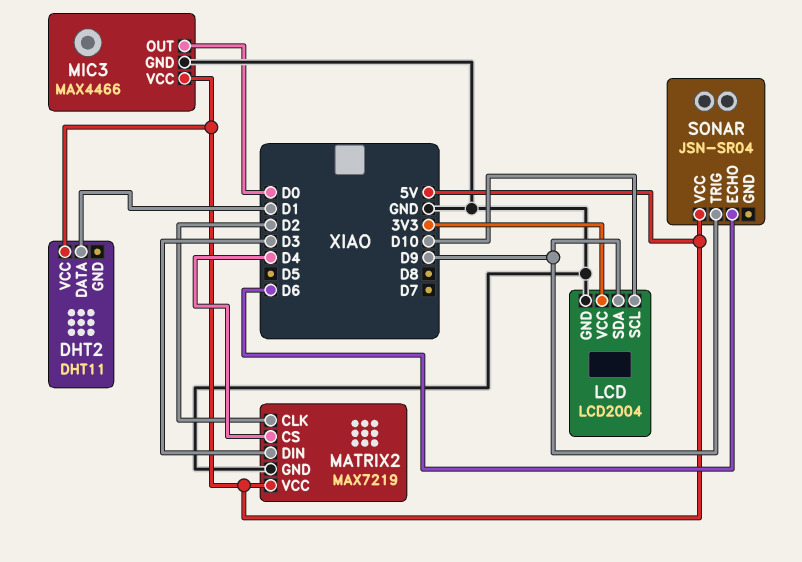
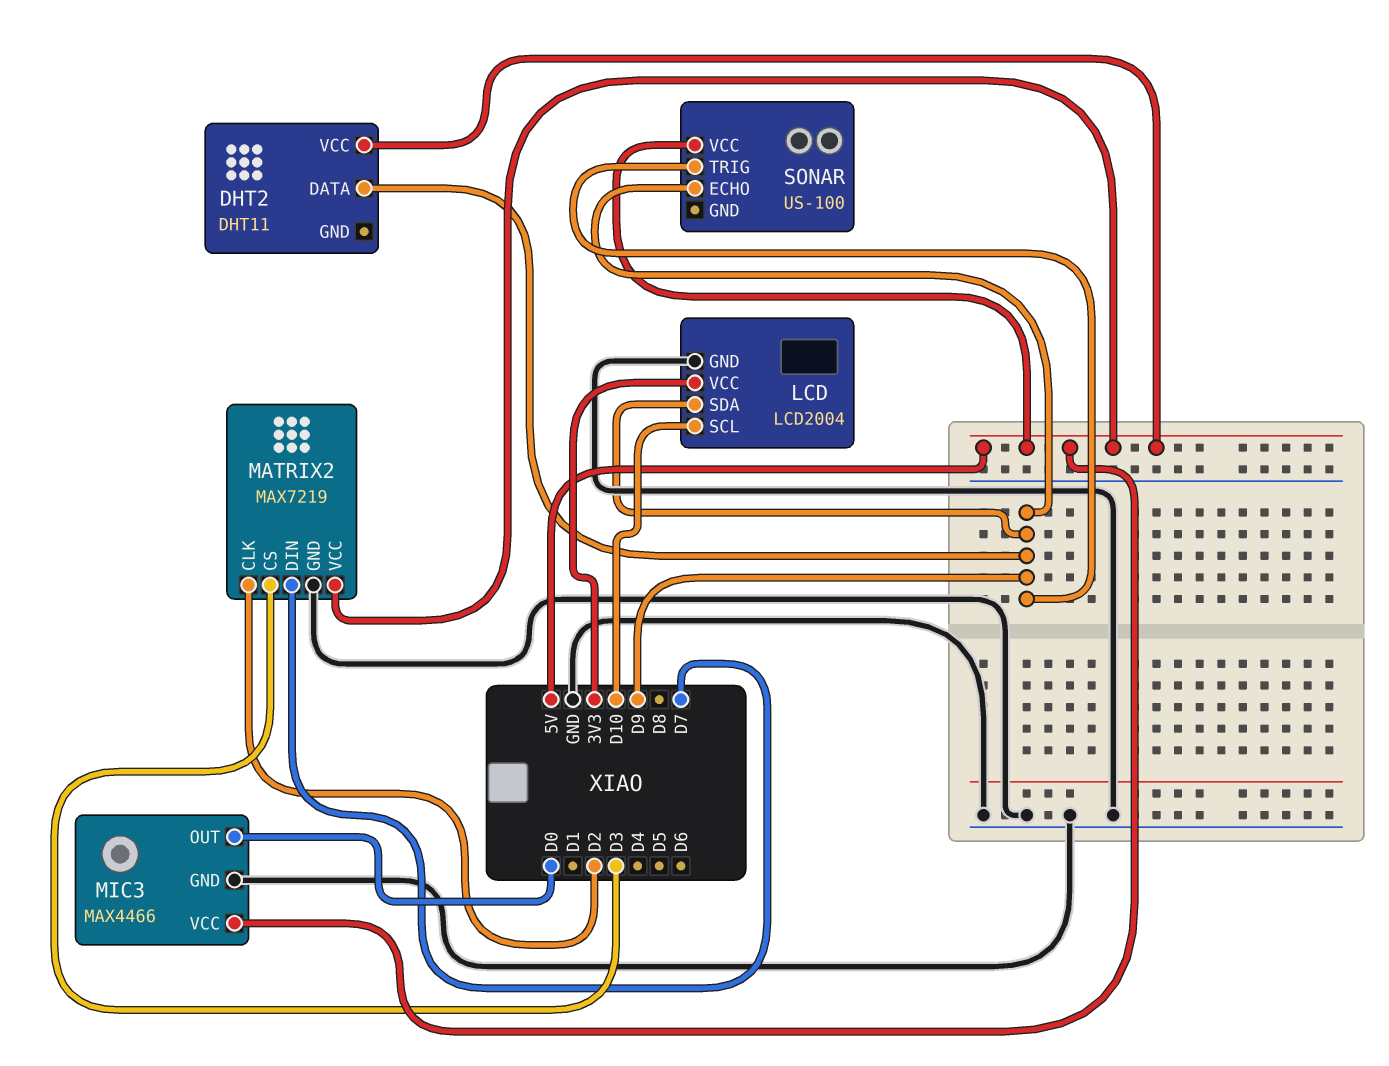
DHT2 pin DATA: D1 -> D9
MATRIX2 pin CS: D4 -> D3
MATRIX2 pin DIN: D3 -> D7
SONAR: JSN-SR04 -> US-100
SONAR pin ECHO: D6 -> D9

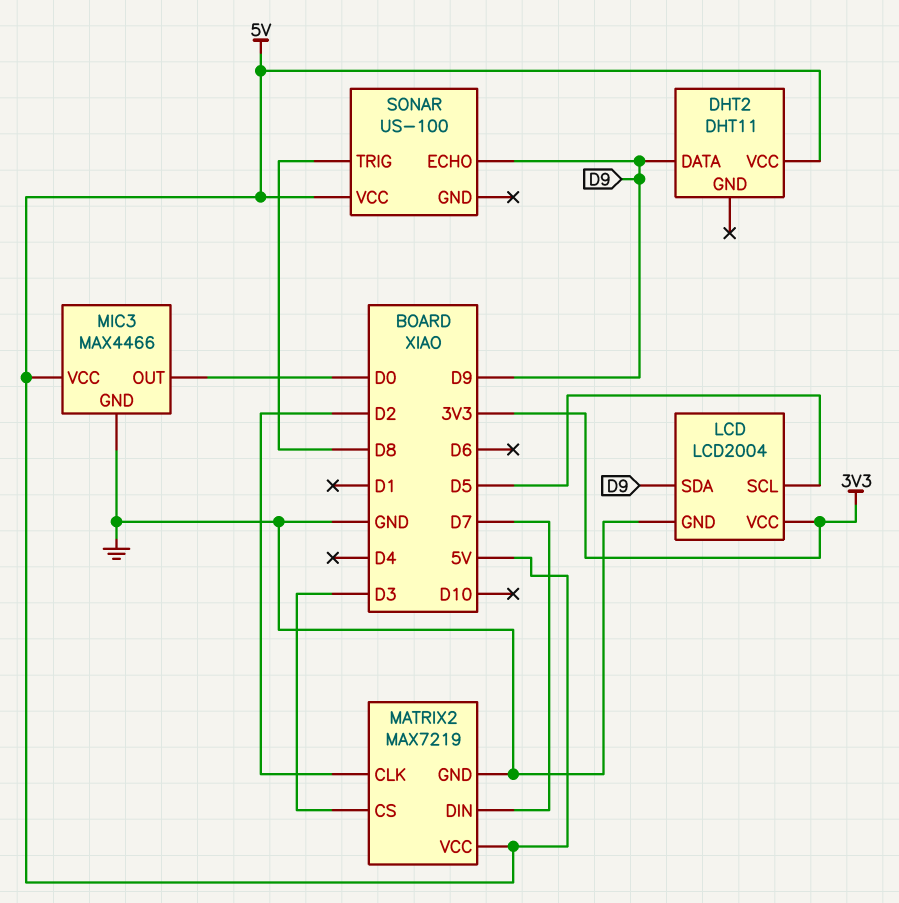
LCD pin SCL: D10 -> D5
SONAR pin TRIG: D9 -> D8

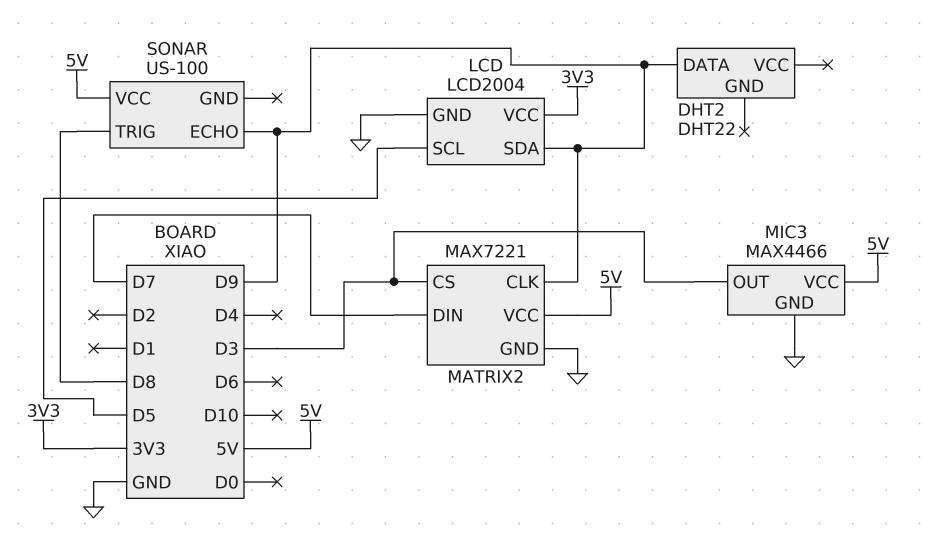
DHT2: DHT11 -> DHT22
DHT2 pin VCC: 5V -> none
MATRIX2: MAX7219 -> MAX7221
MATRIX2 pin CLK: D2 -> D9
MIC3 pin OUT: D0 -> D3

